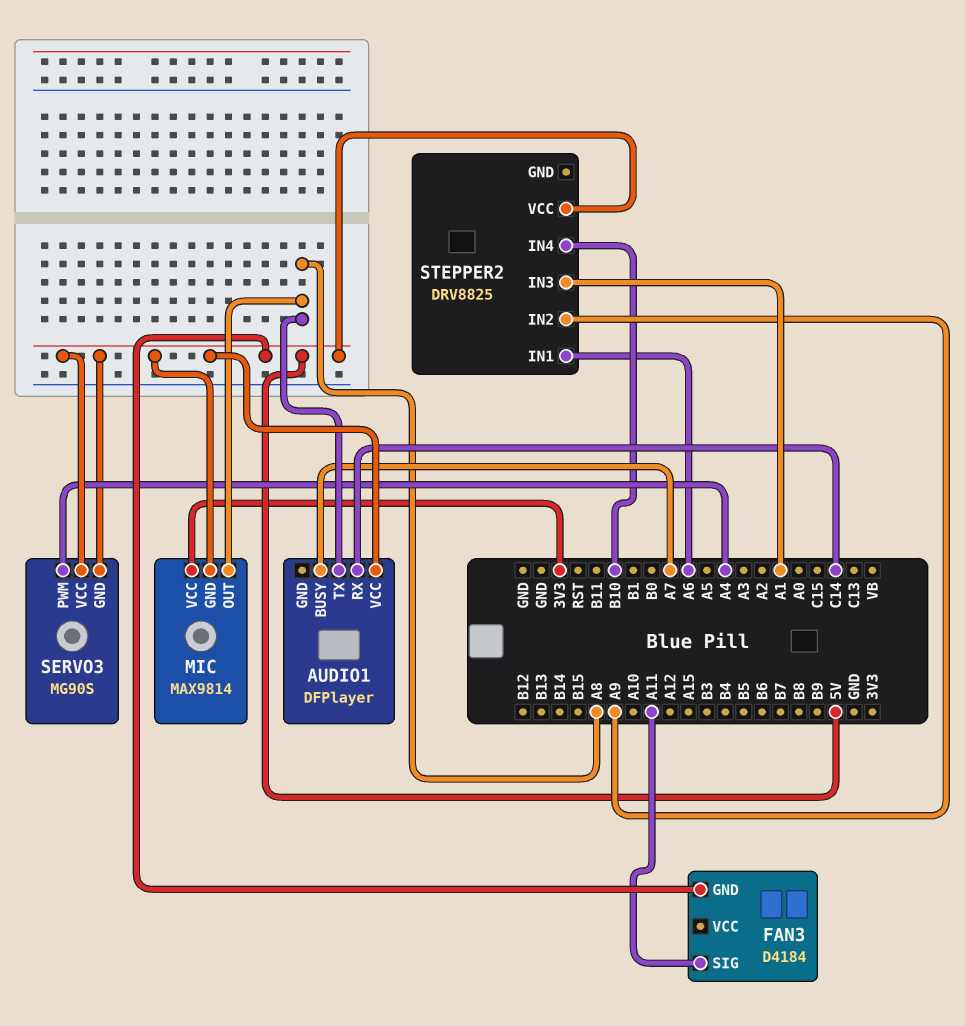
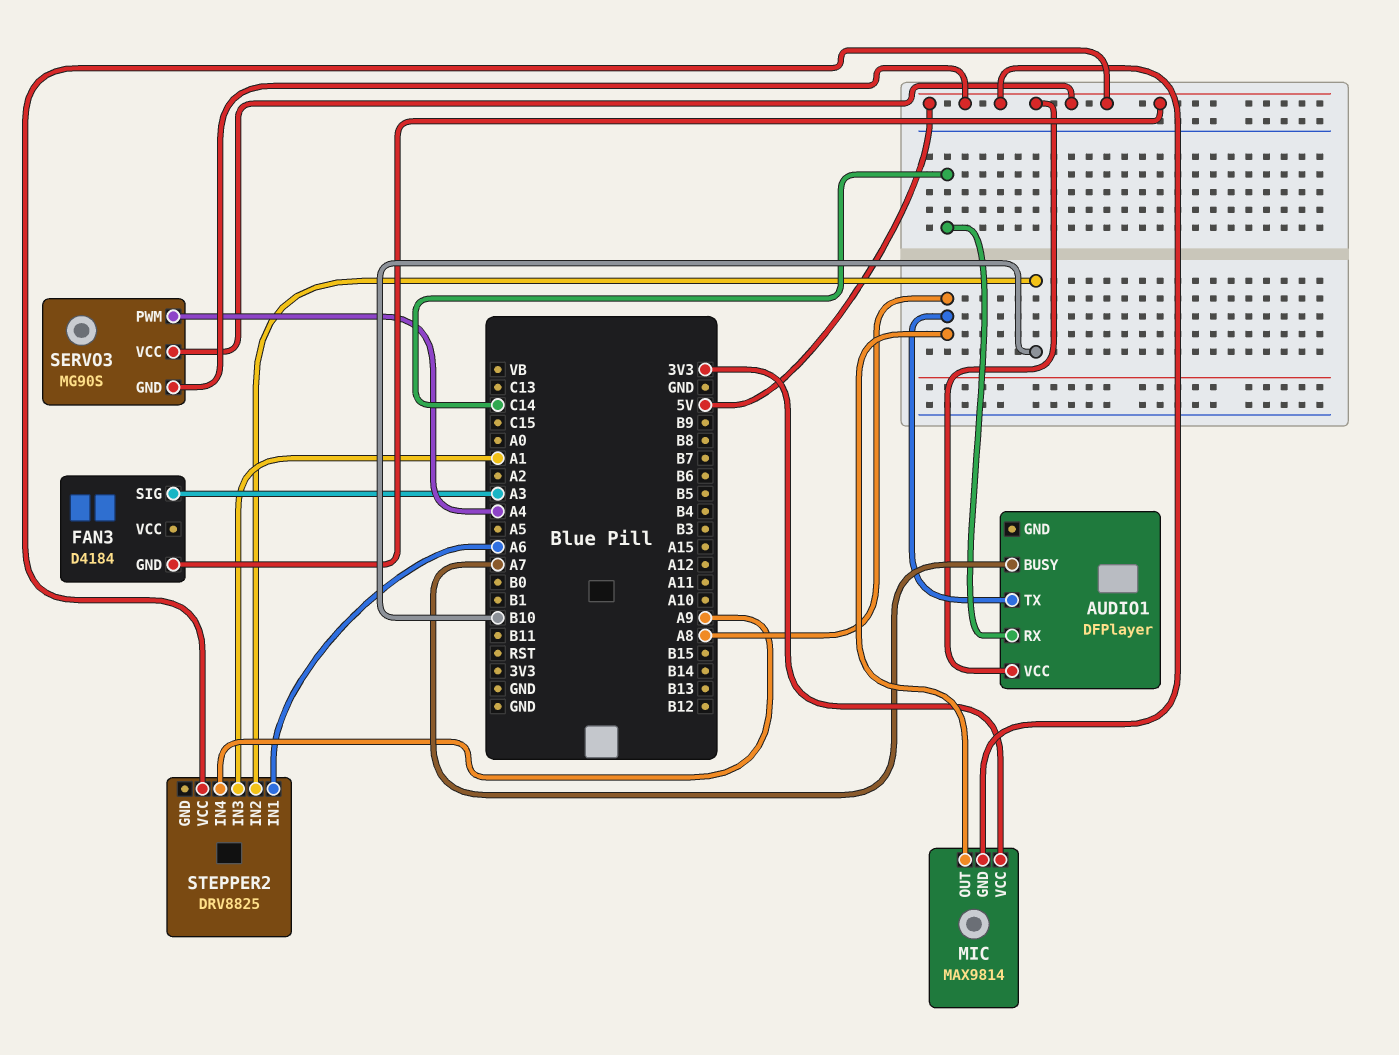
FAN3 pin SIG: A11 -> A3
STEPPER2 pin IN2: A9 -> B10
STEPPER2 pin IN4: B10 -> A9

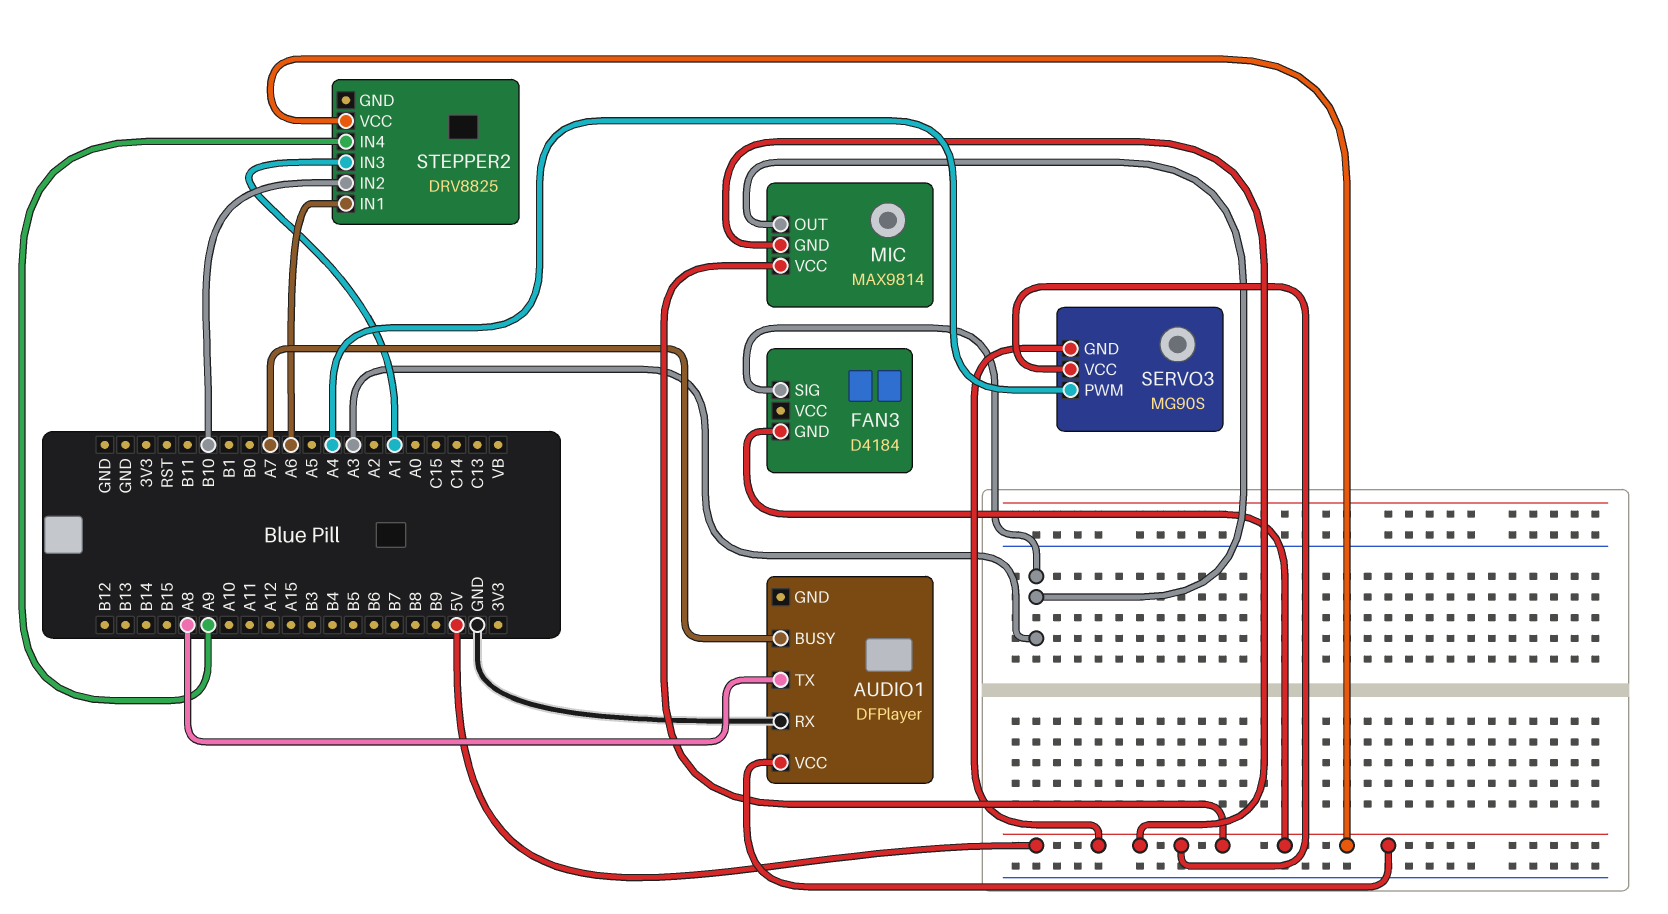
AUDIO1 pin RX: C14 -> GND
MIC pin OUT: A8 -> A3
MIC pin VCC: 3V3 -> 5V

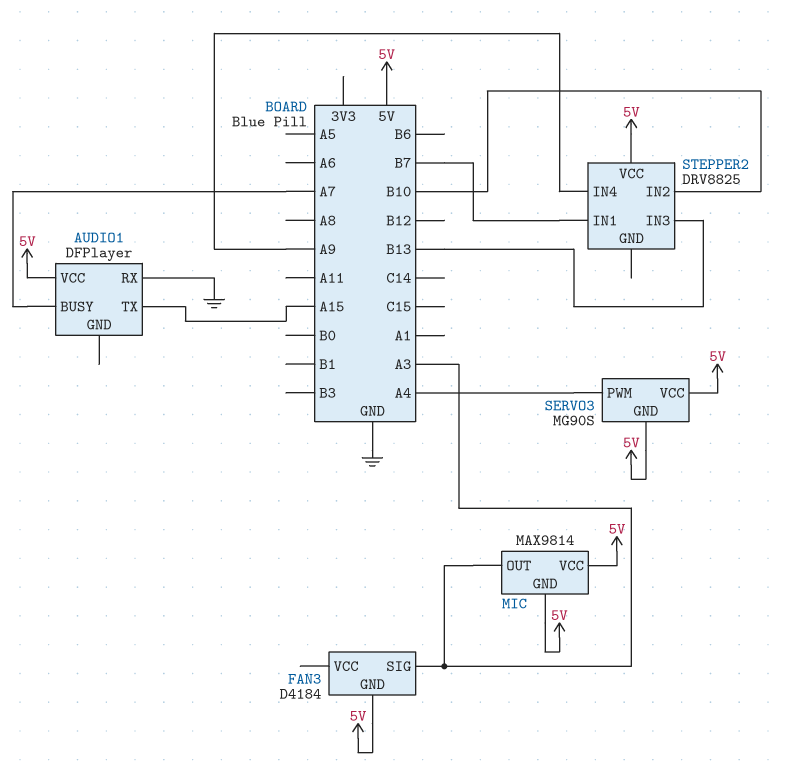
AUDIO1 pin TX: A8 -> A15
STEPPER2 pin IN1: A6 -> B7
STEPPER2 pin IN3: A1 -> B13

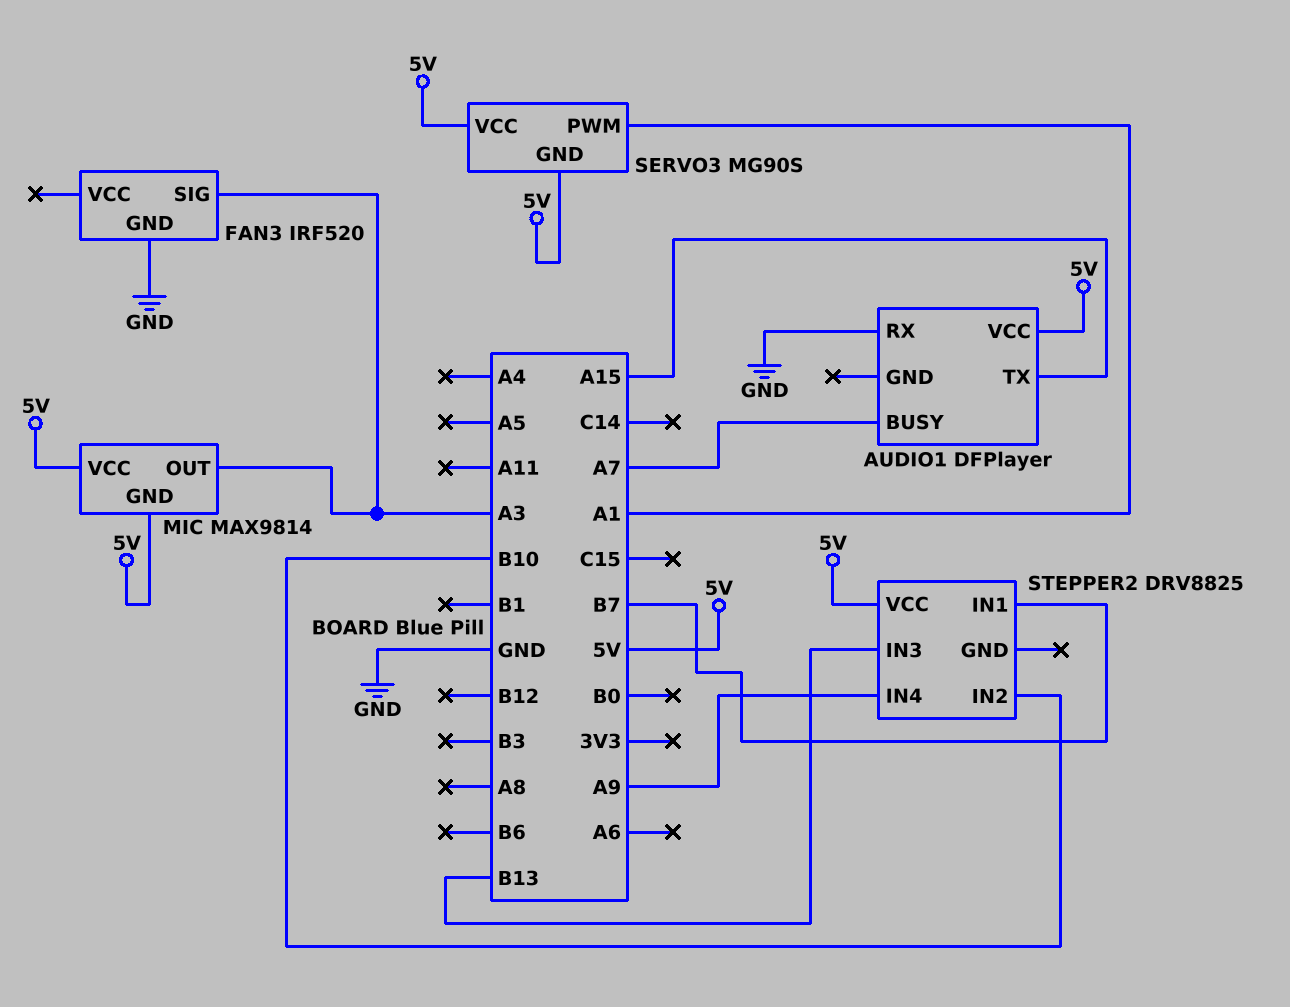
FAN3: D4184 -> IRF520
FAN3 pin GND: 5V -> GND
SERVO3 pin PWM: A4 -> A1

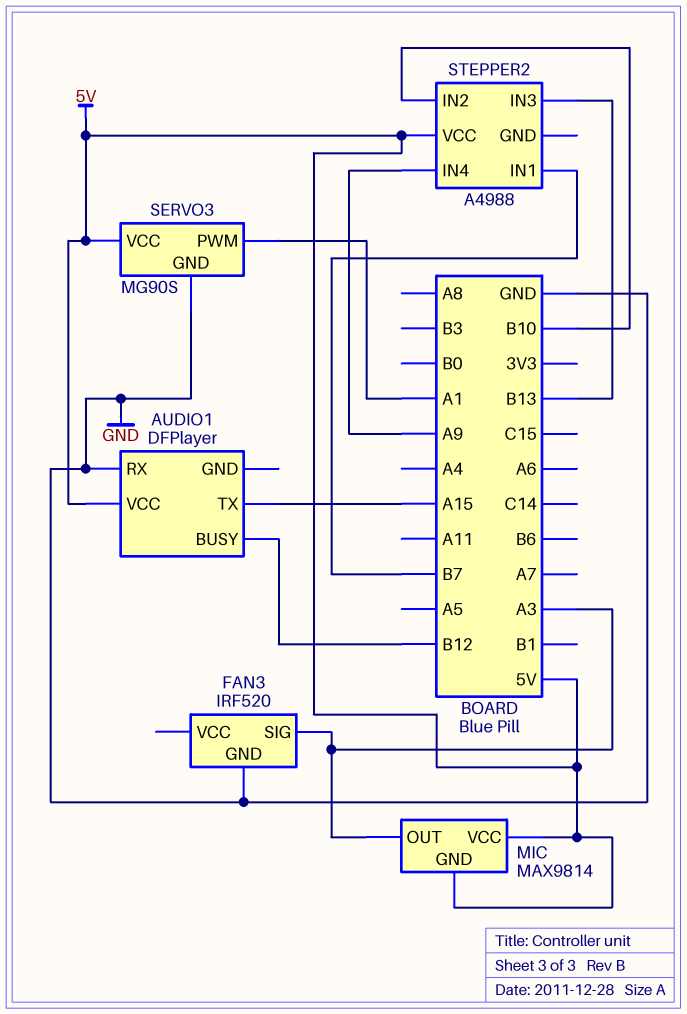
AUDIO1 pin BUSY: A7 -> B12
SERVO3 pin GND: 5V -> GND
STEPPER2: DRV8825 -> A4988

